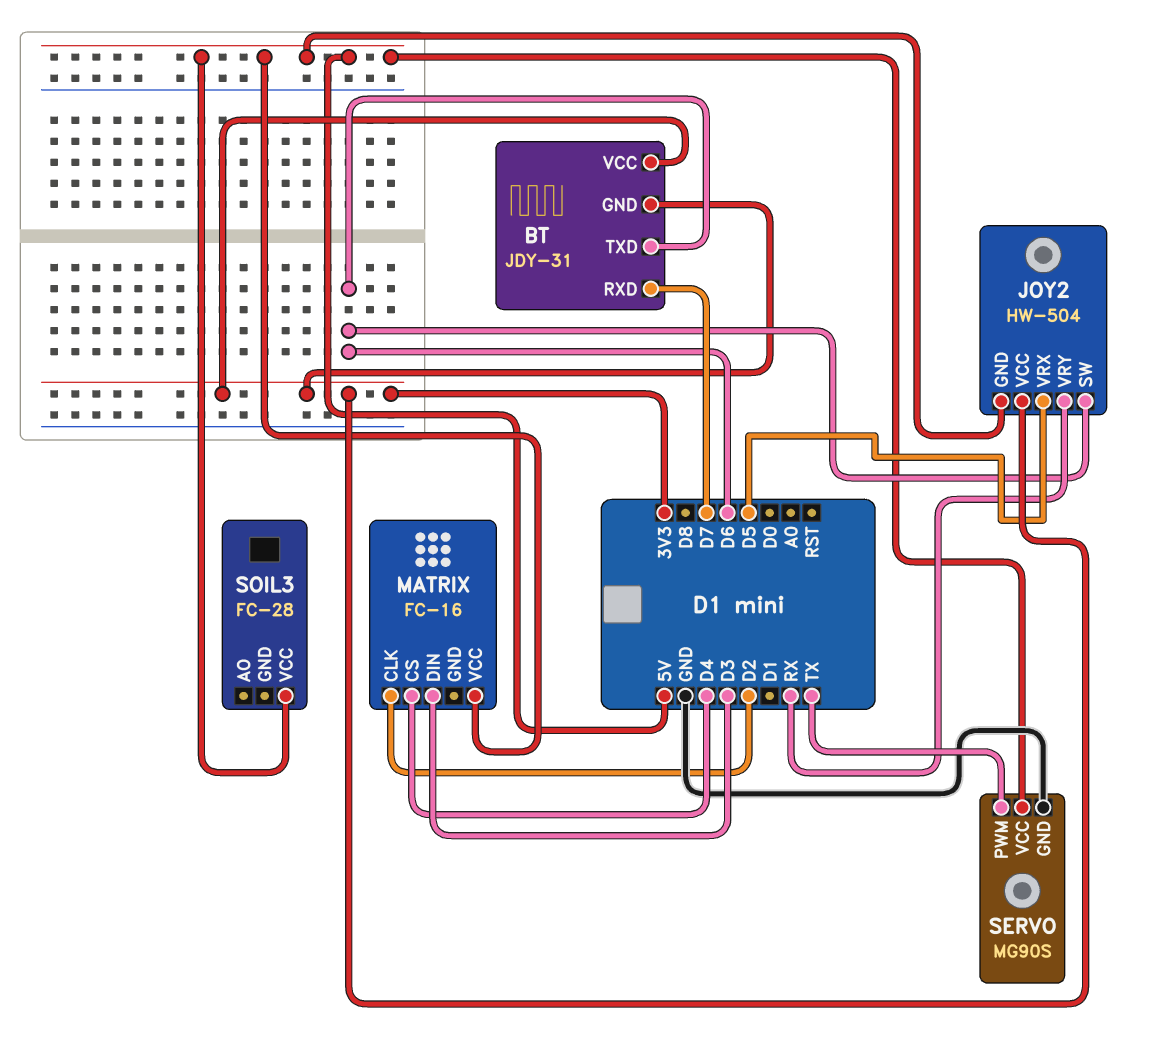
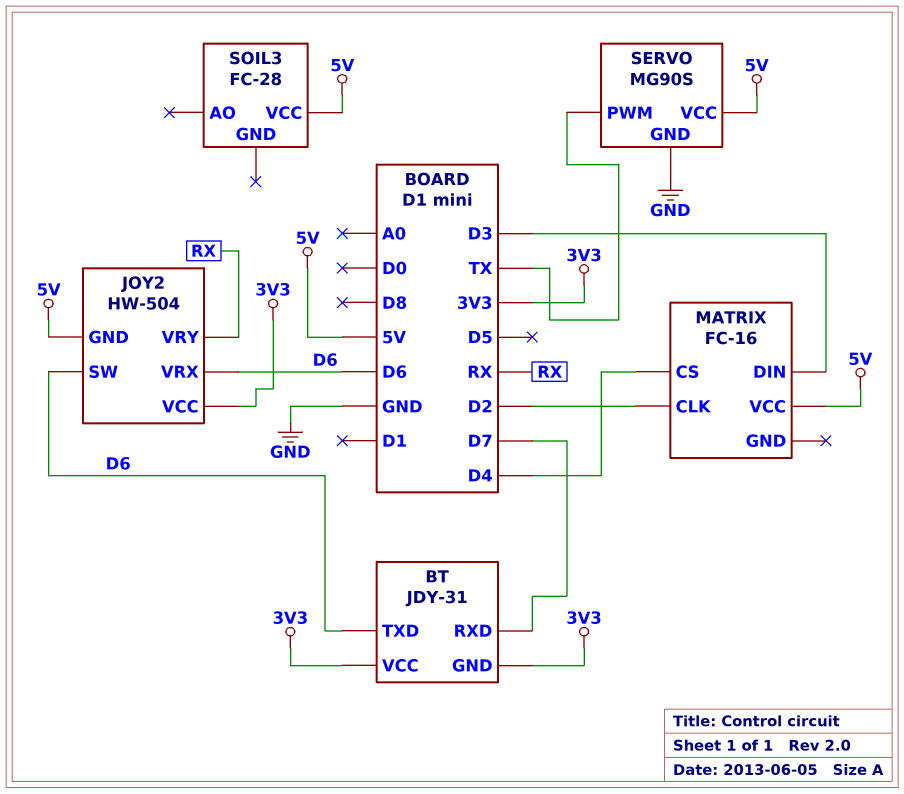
JOY2 pin VRX: D5 -> D6

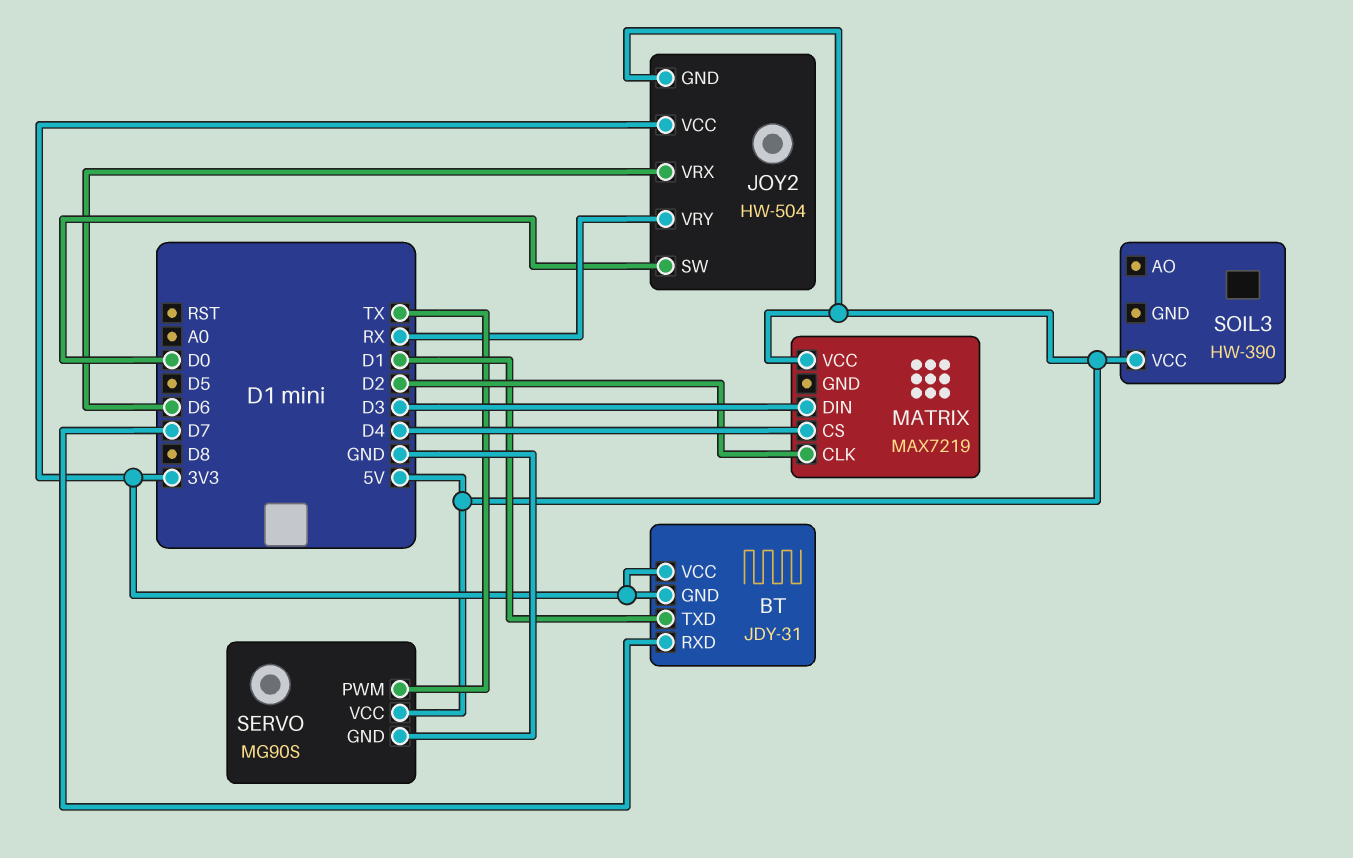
BT pin TXD: D6 -> D1
JOY2 pin SW: D6 -> D0
MATRIX: FC-16 -> MAX7219
SOIL3: FC-28 -> HW-390

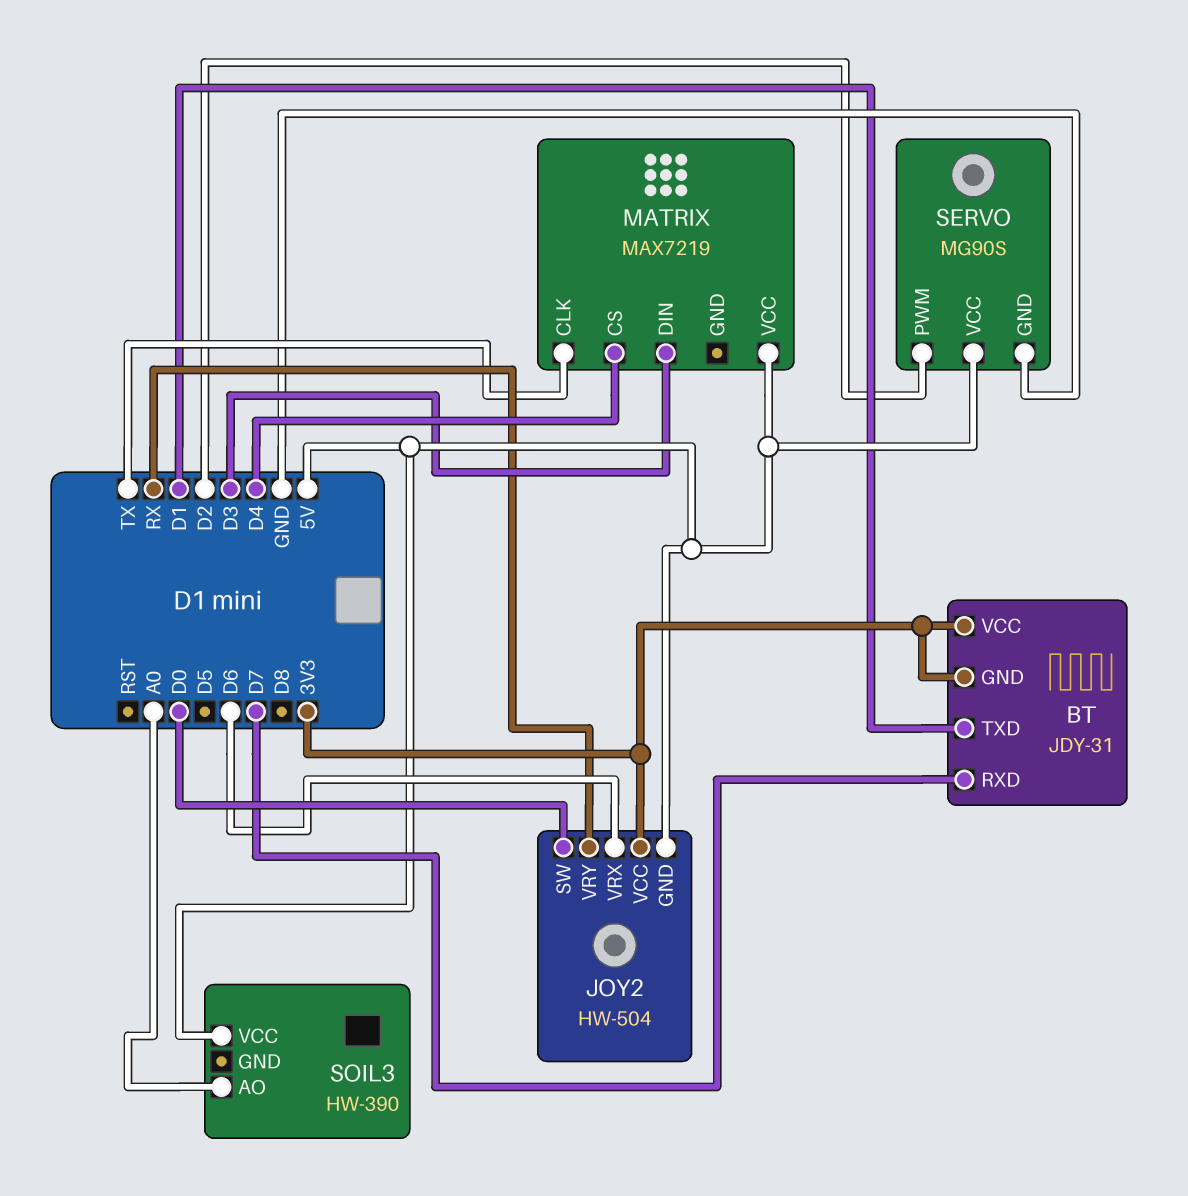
MATRIX pin CLK: D2 -> TX
SERVO pin PWM: TX -> D2
SOIL3 pin AO: none -> A0

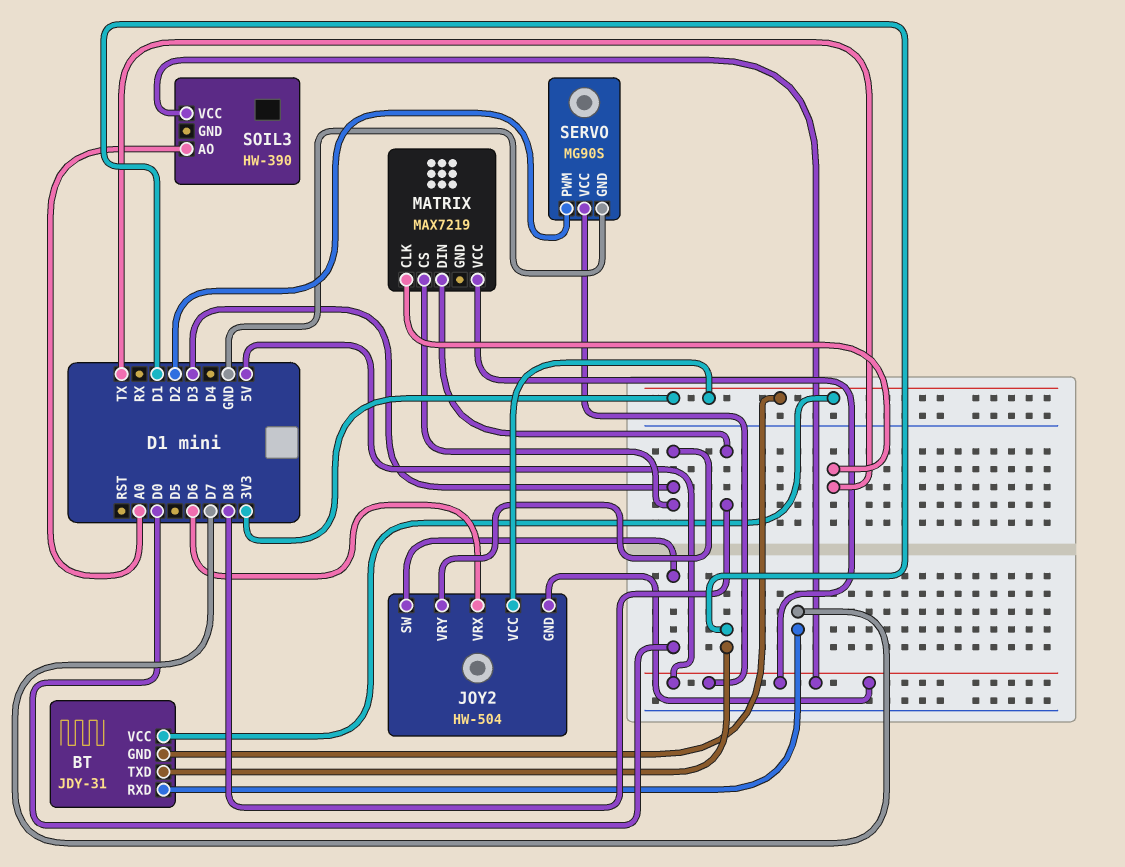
JOY2 pin VRY: RX -> D3
MATRIX pin CS: D4 -> D3
MATRIX pin DIN: D3 -> D8

